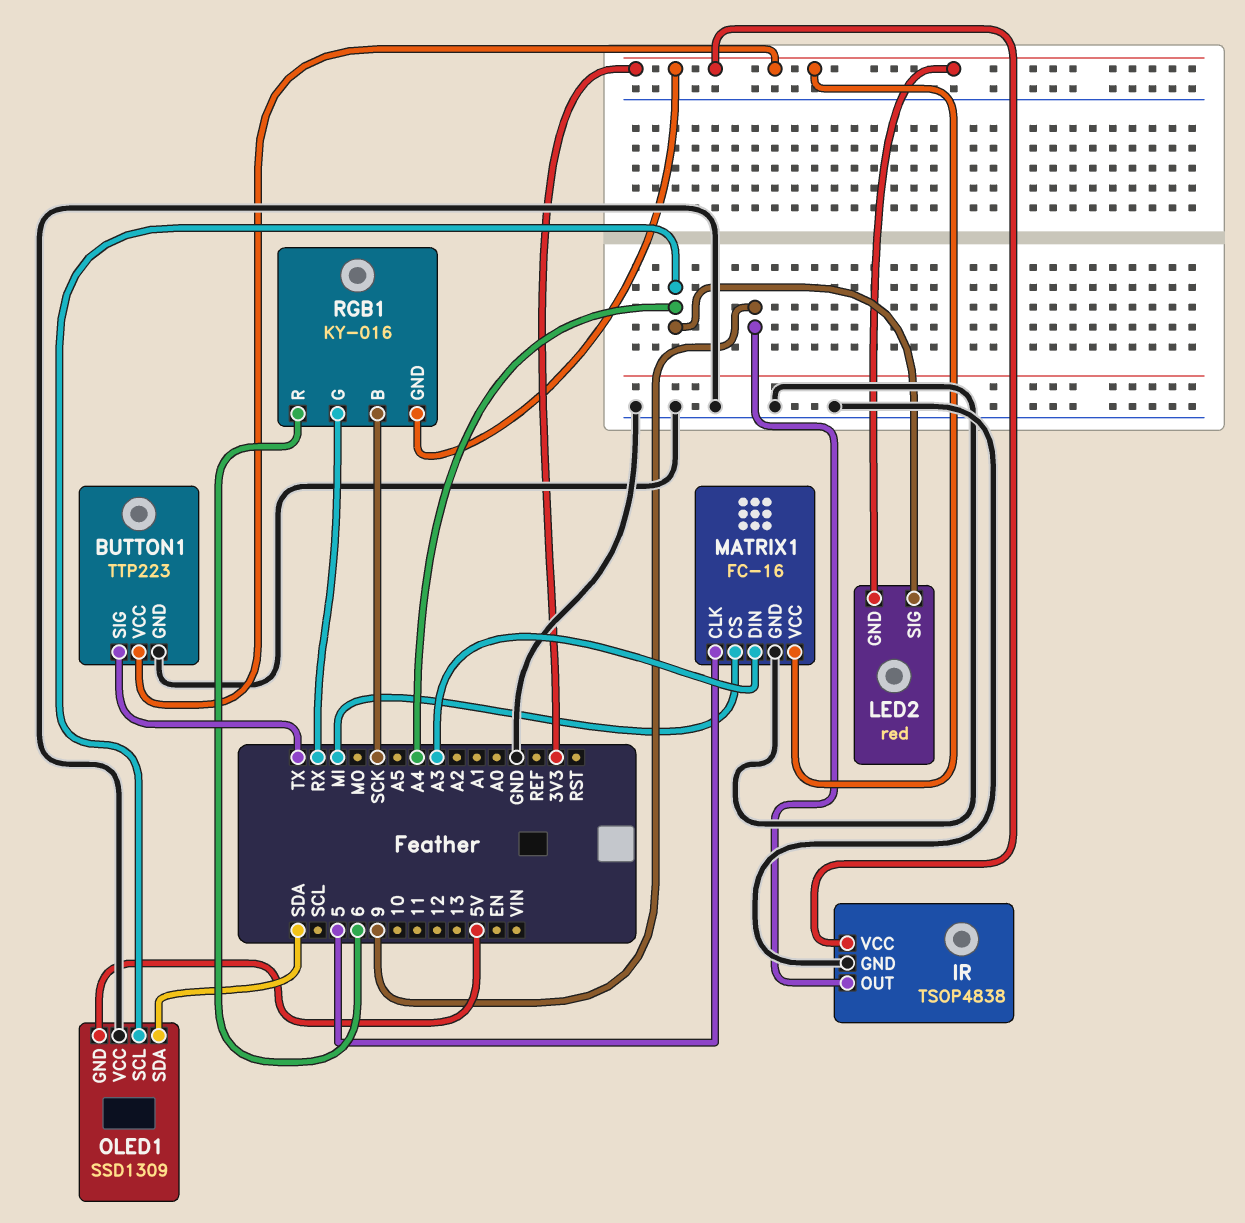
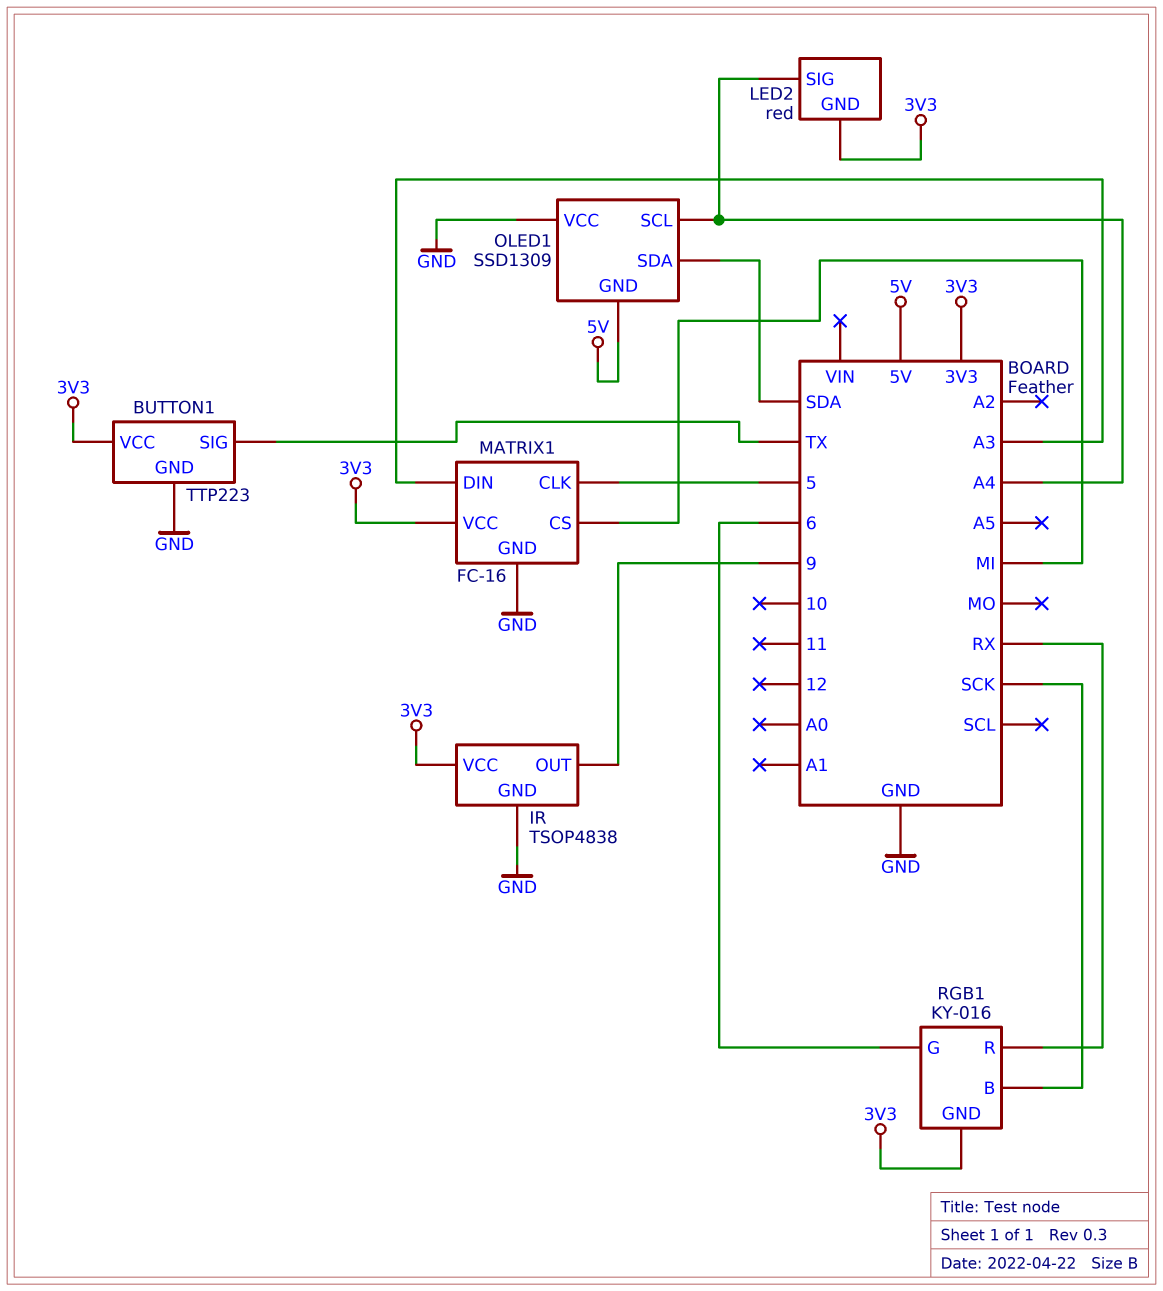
RGB1 pin G: RX -> 6
RGB1 pin R: 6 -> RX

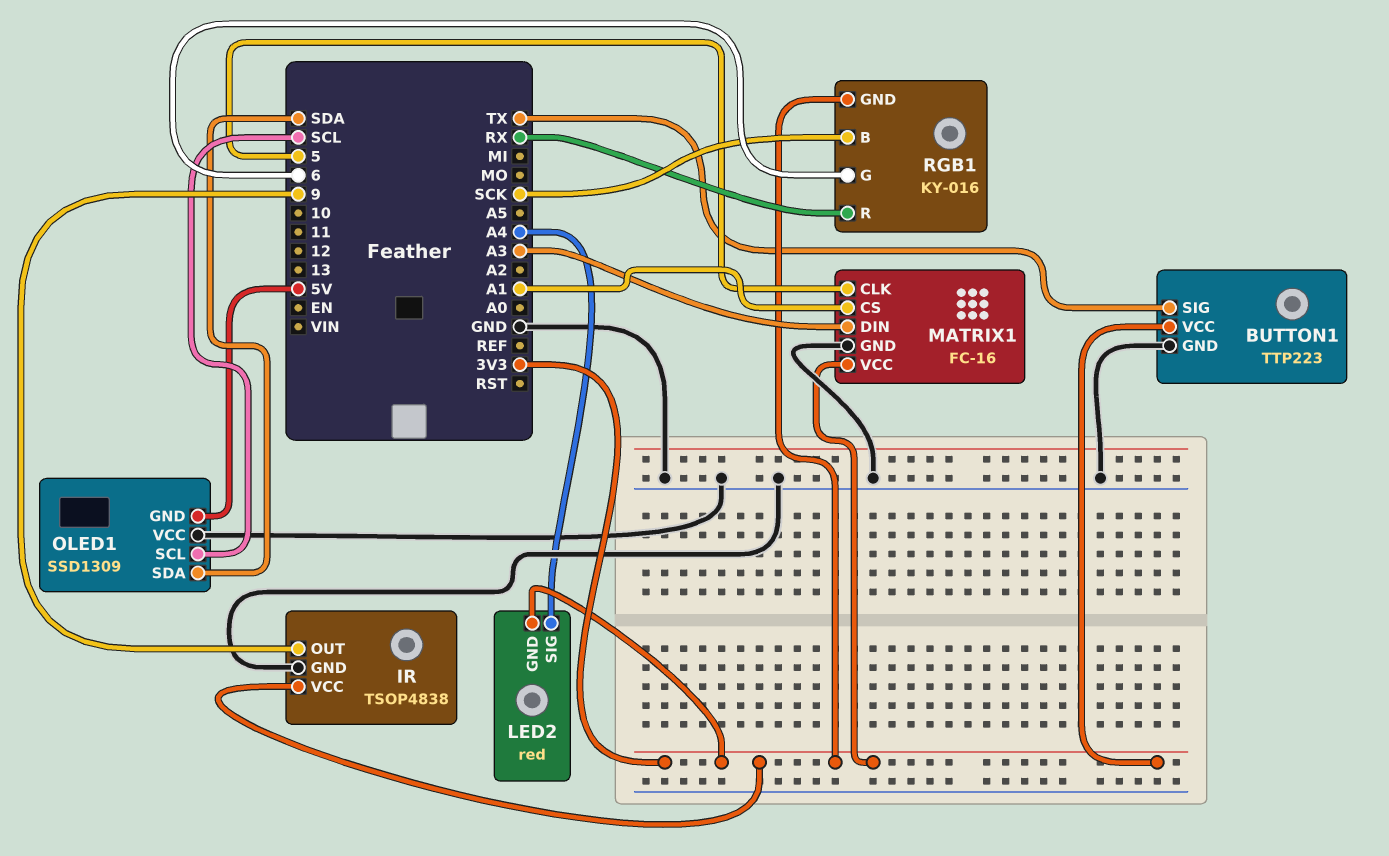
MATRIX1 pin CS: MI -> A1
OLED1 pin SCL: A4 -> SCL

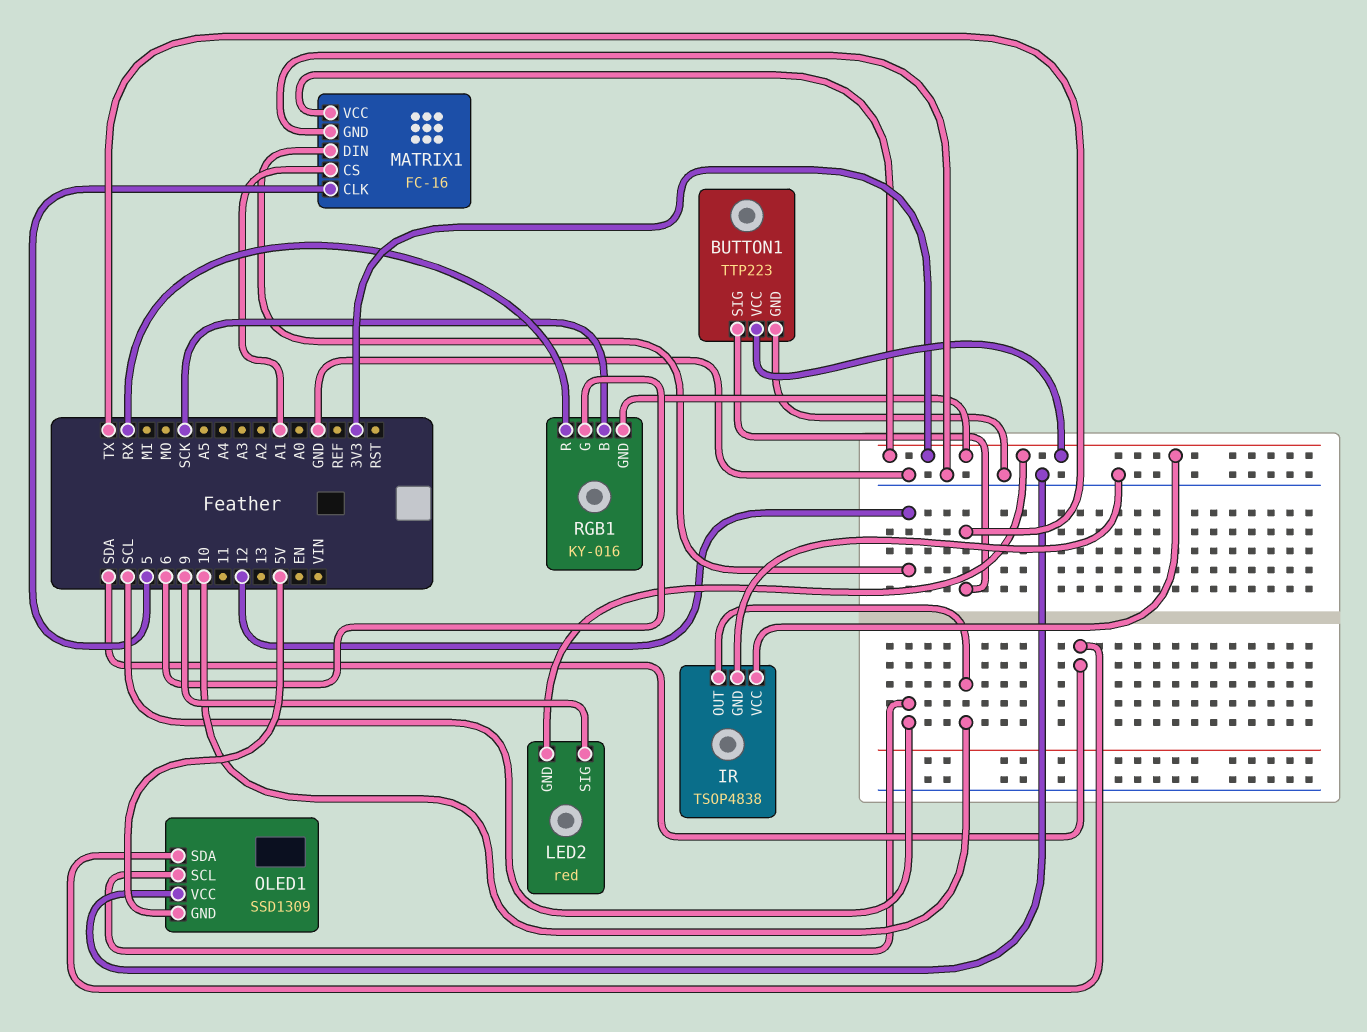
IR pin OUT: 9 -> 10
LED2 pin SIG: A4 -> 9
MATRIX1 pin DIN: A3 -> 12

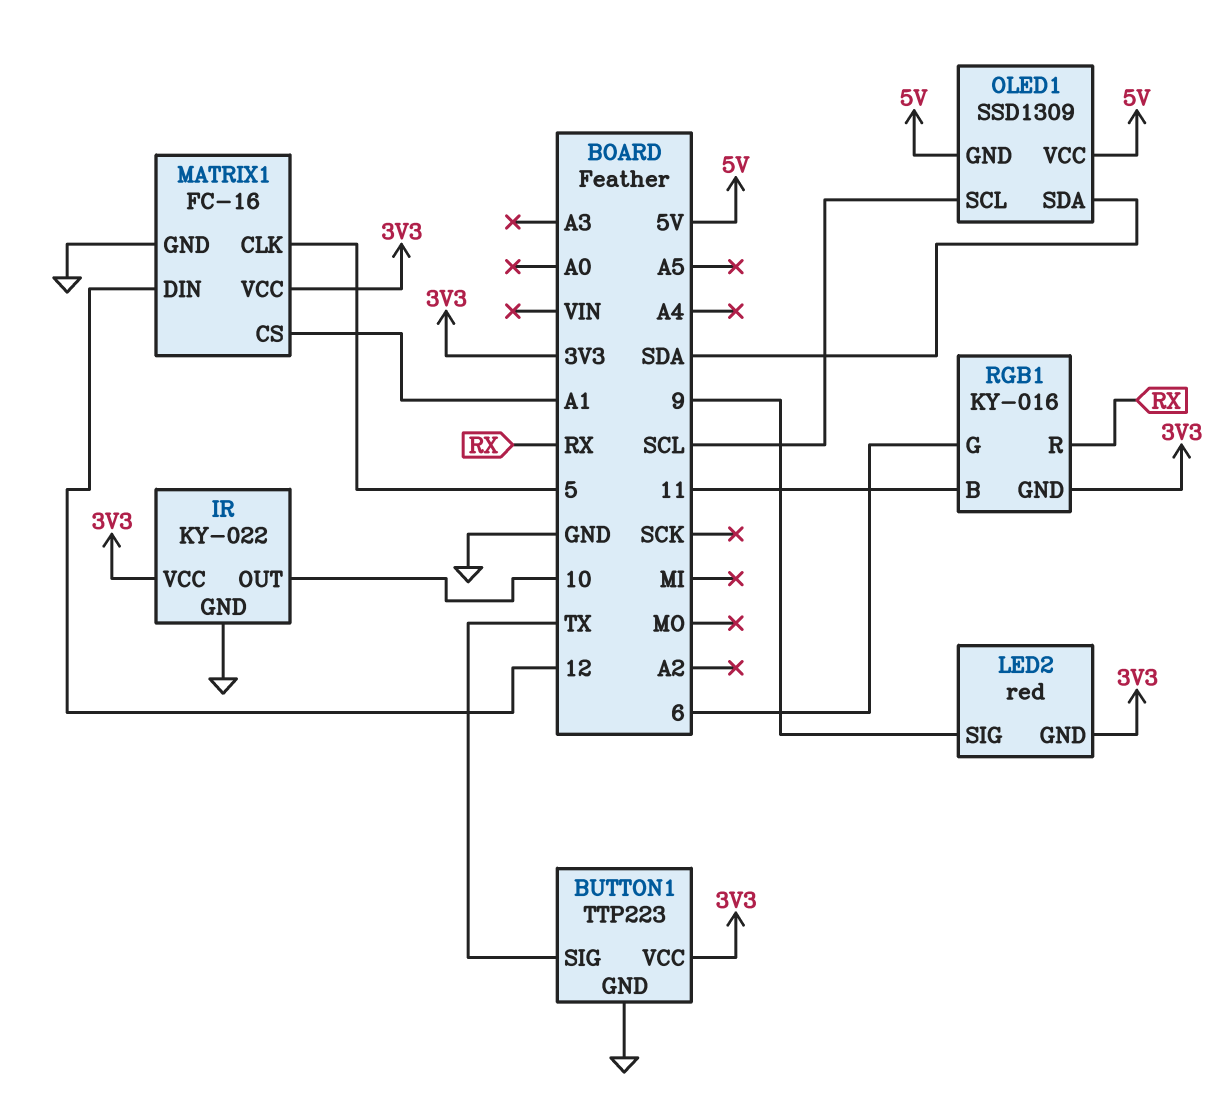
IR: TSOP4838 -> KY-022
OLED1 pin VCC: GND -> 5V
RGB1 pin B: SCK -> 11

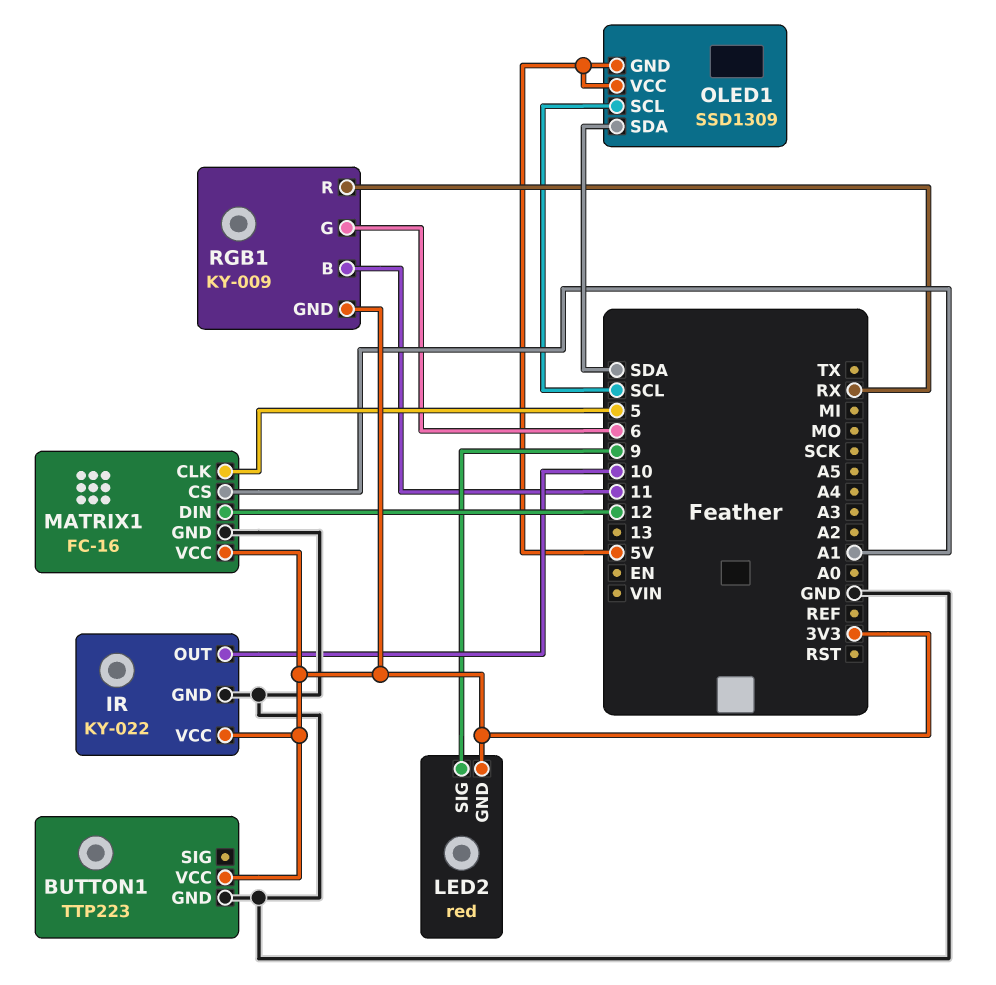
BUTTON1 pin SIG: TX -> none
RGB1: KY-016 -> KY-009

